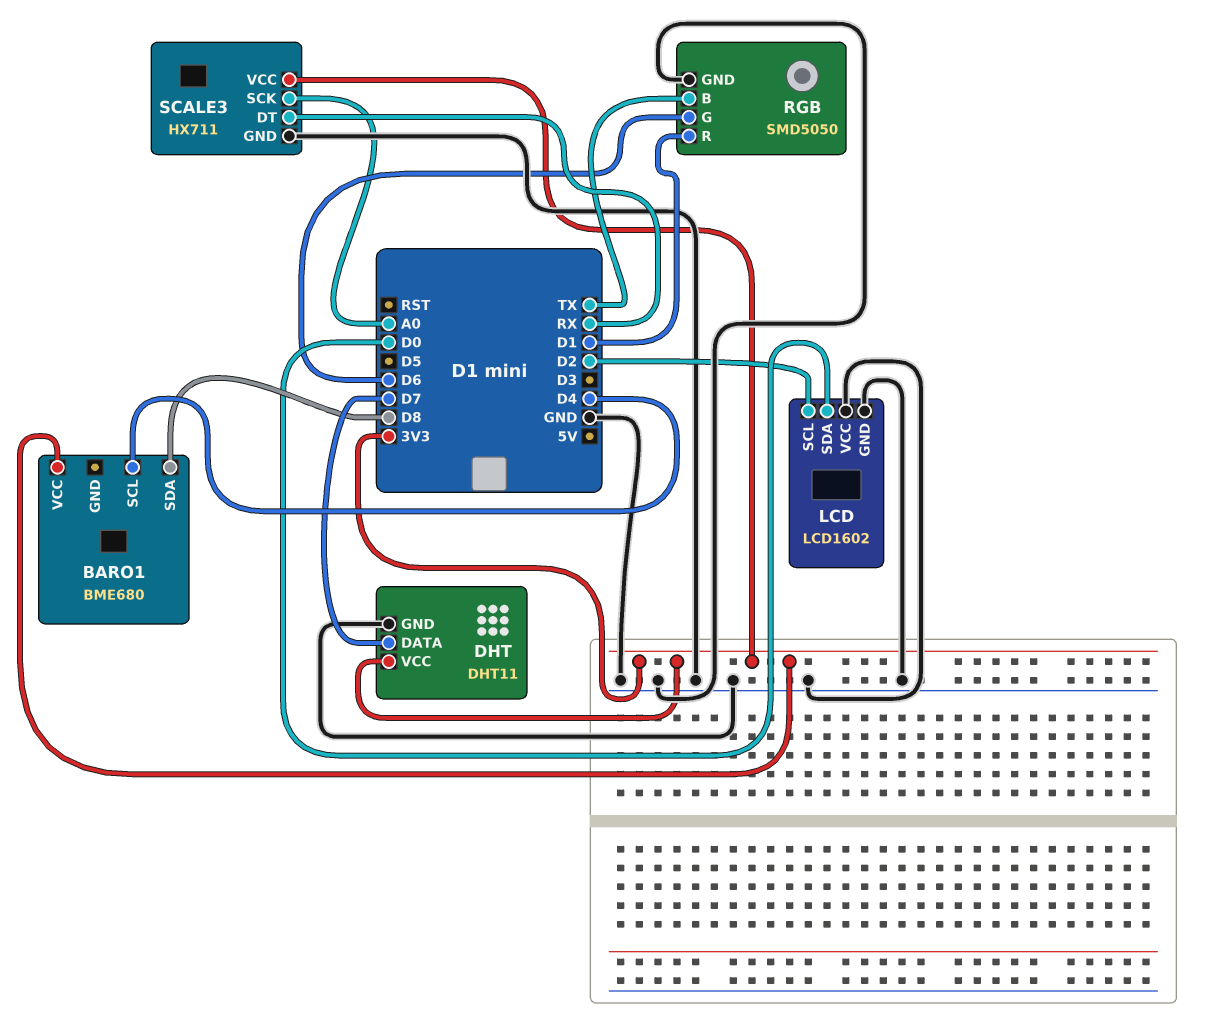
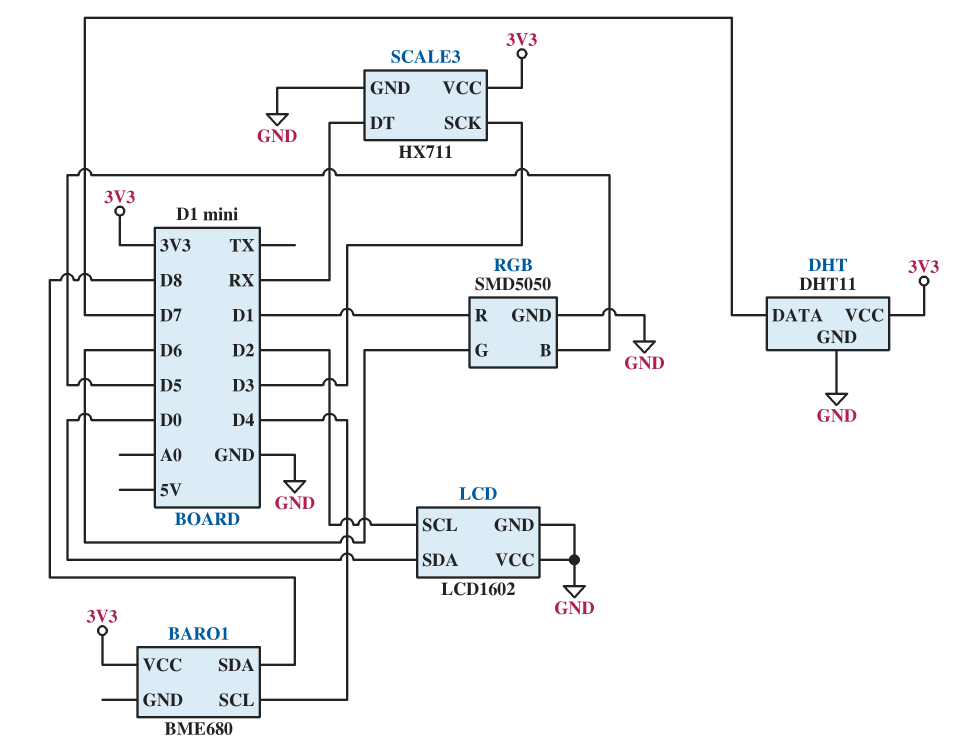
RGB pin B: TX -> D5
SCALE3 pin SCK: A0 -> D3

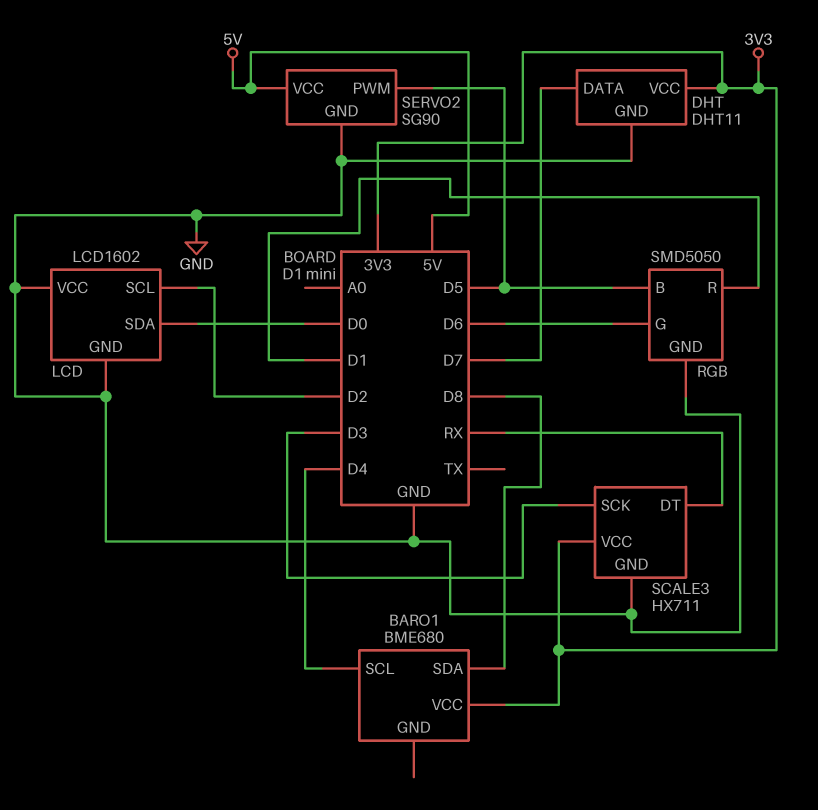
SERVO2: none -> SG90
SERVO2 pin GND: none -> GND
SERVO2 pin PWM: none -> D5
SERVO2 pin VCC: none -> 5V

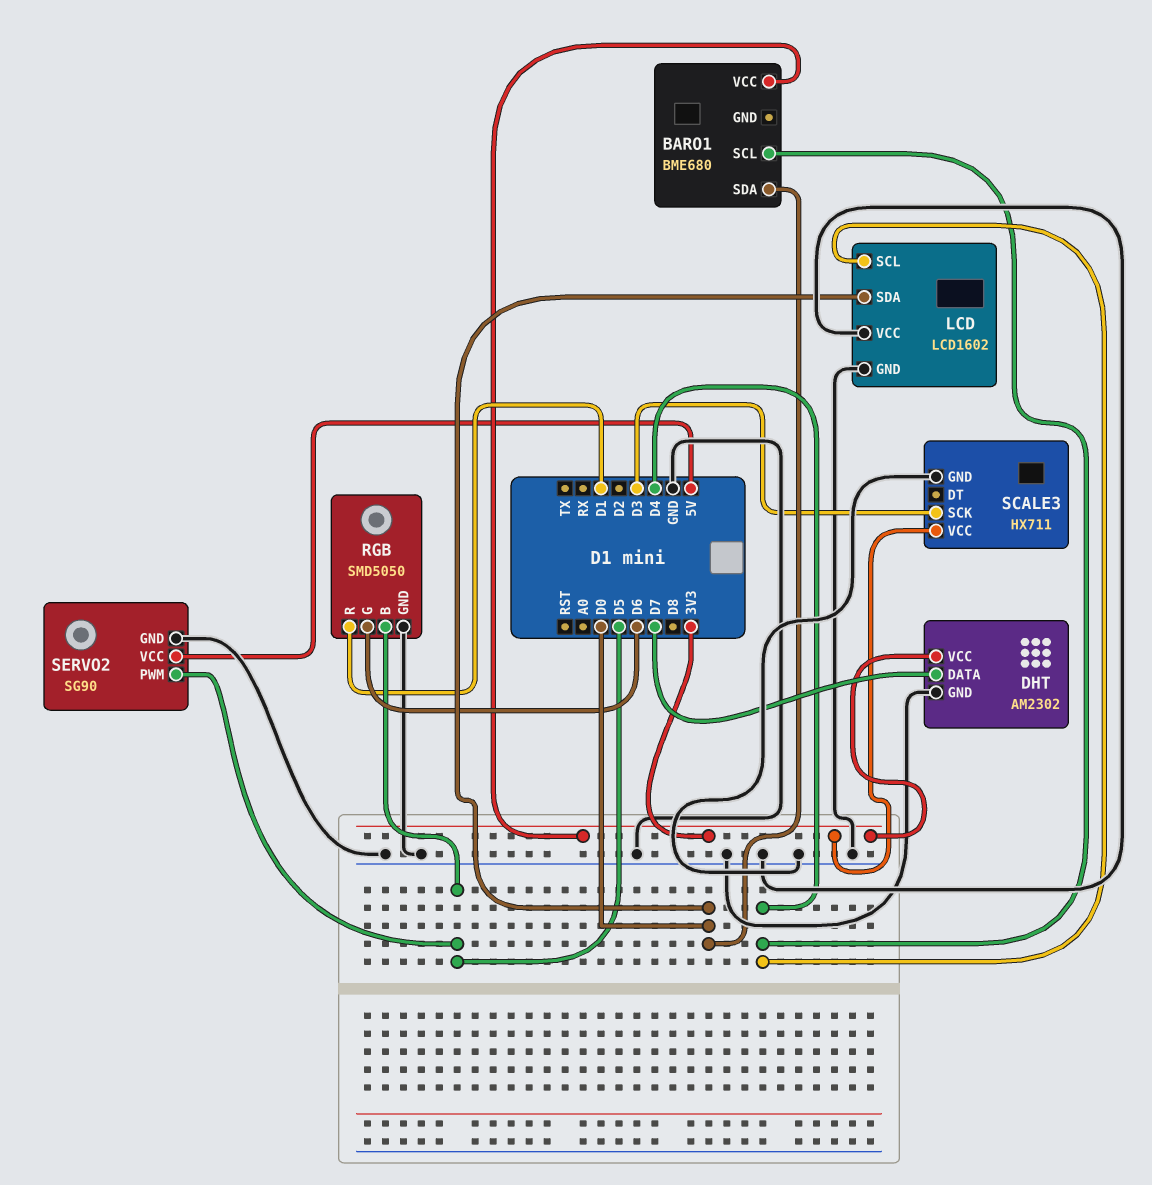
BARO1 pin SDA: D8 -> D0
DHT: DHT11 -> AM2302
LCD pin SCL: D2 -> D4
SCALE3 pin DT: RX -> none

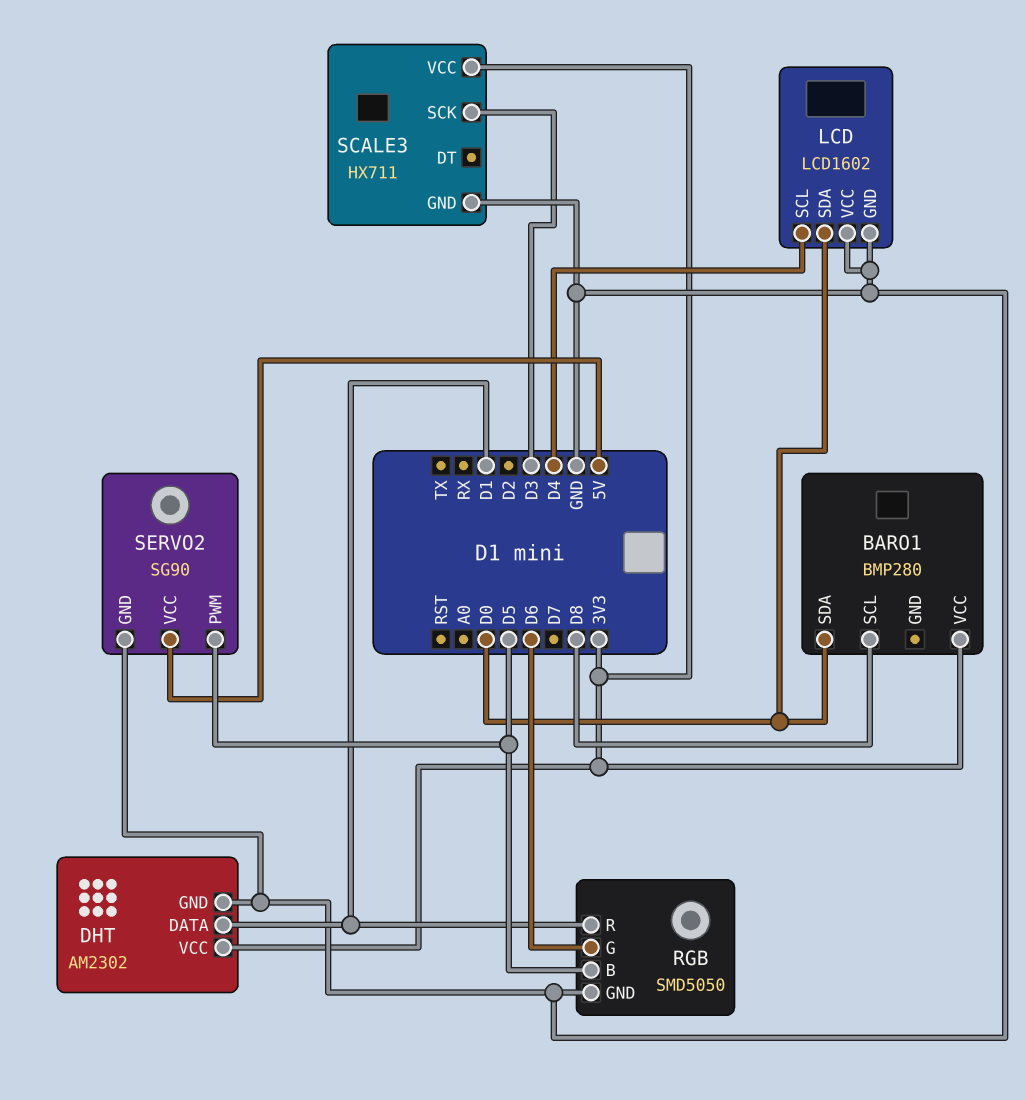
BARO1: BME680 -> BMP280
BARO1 pin SCL: D4 -> D8
DHT pin DATA: D7 -> D1

